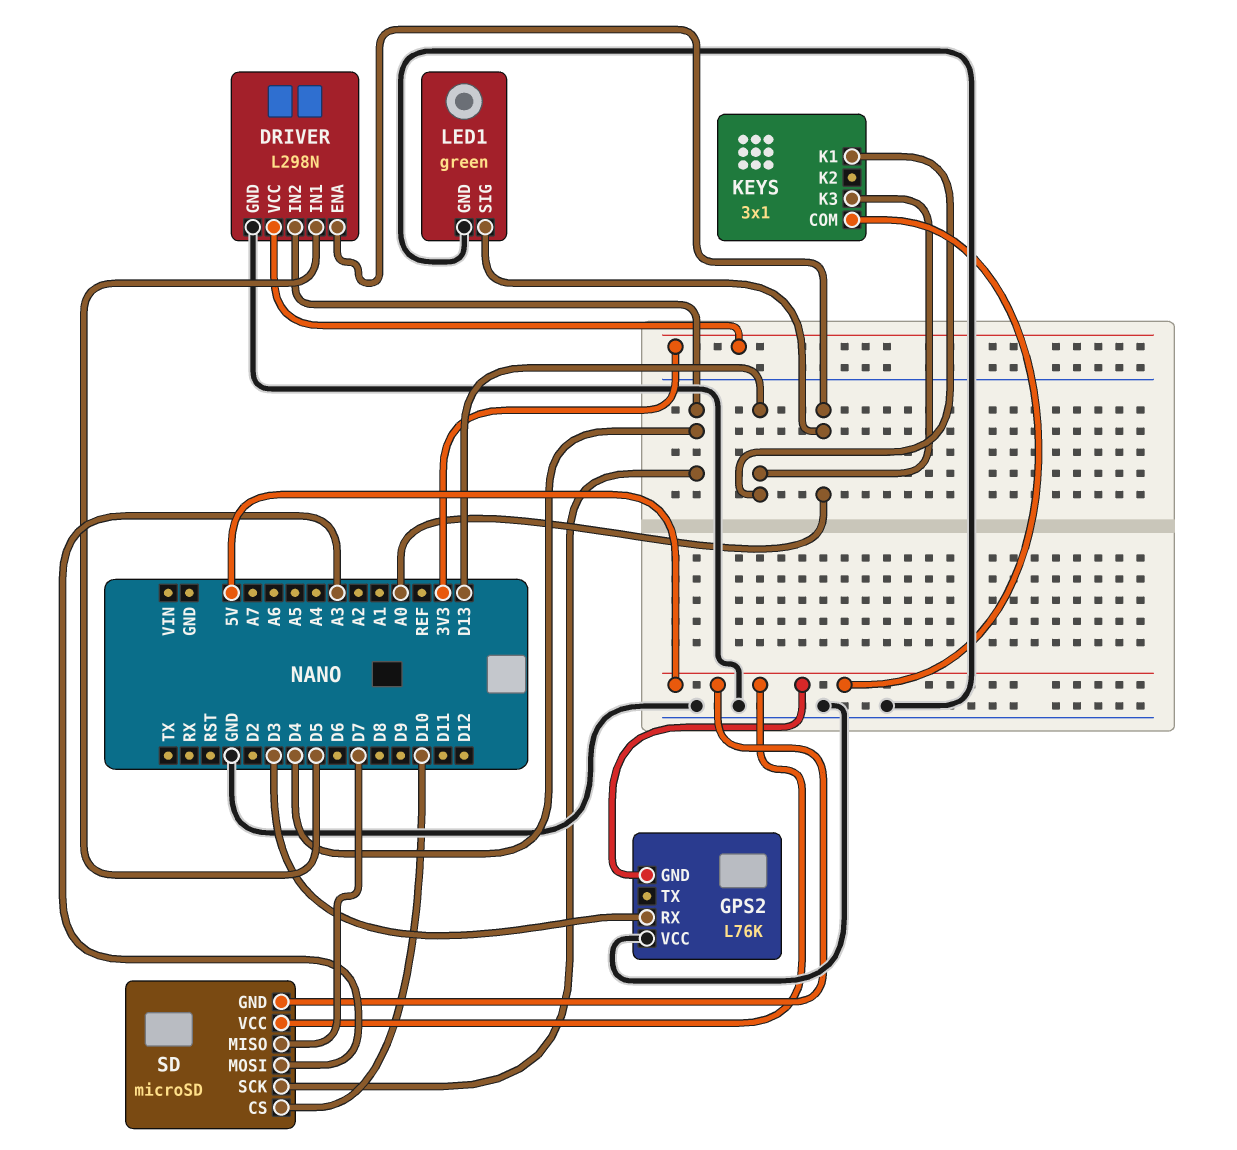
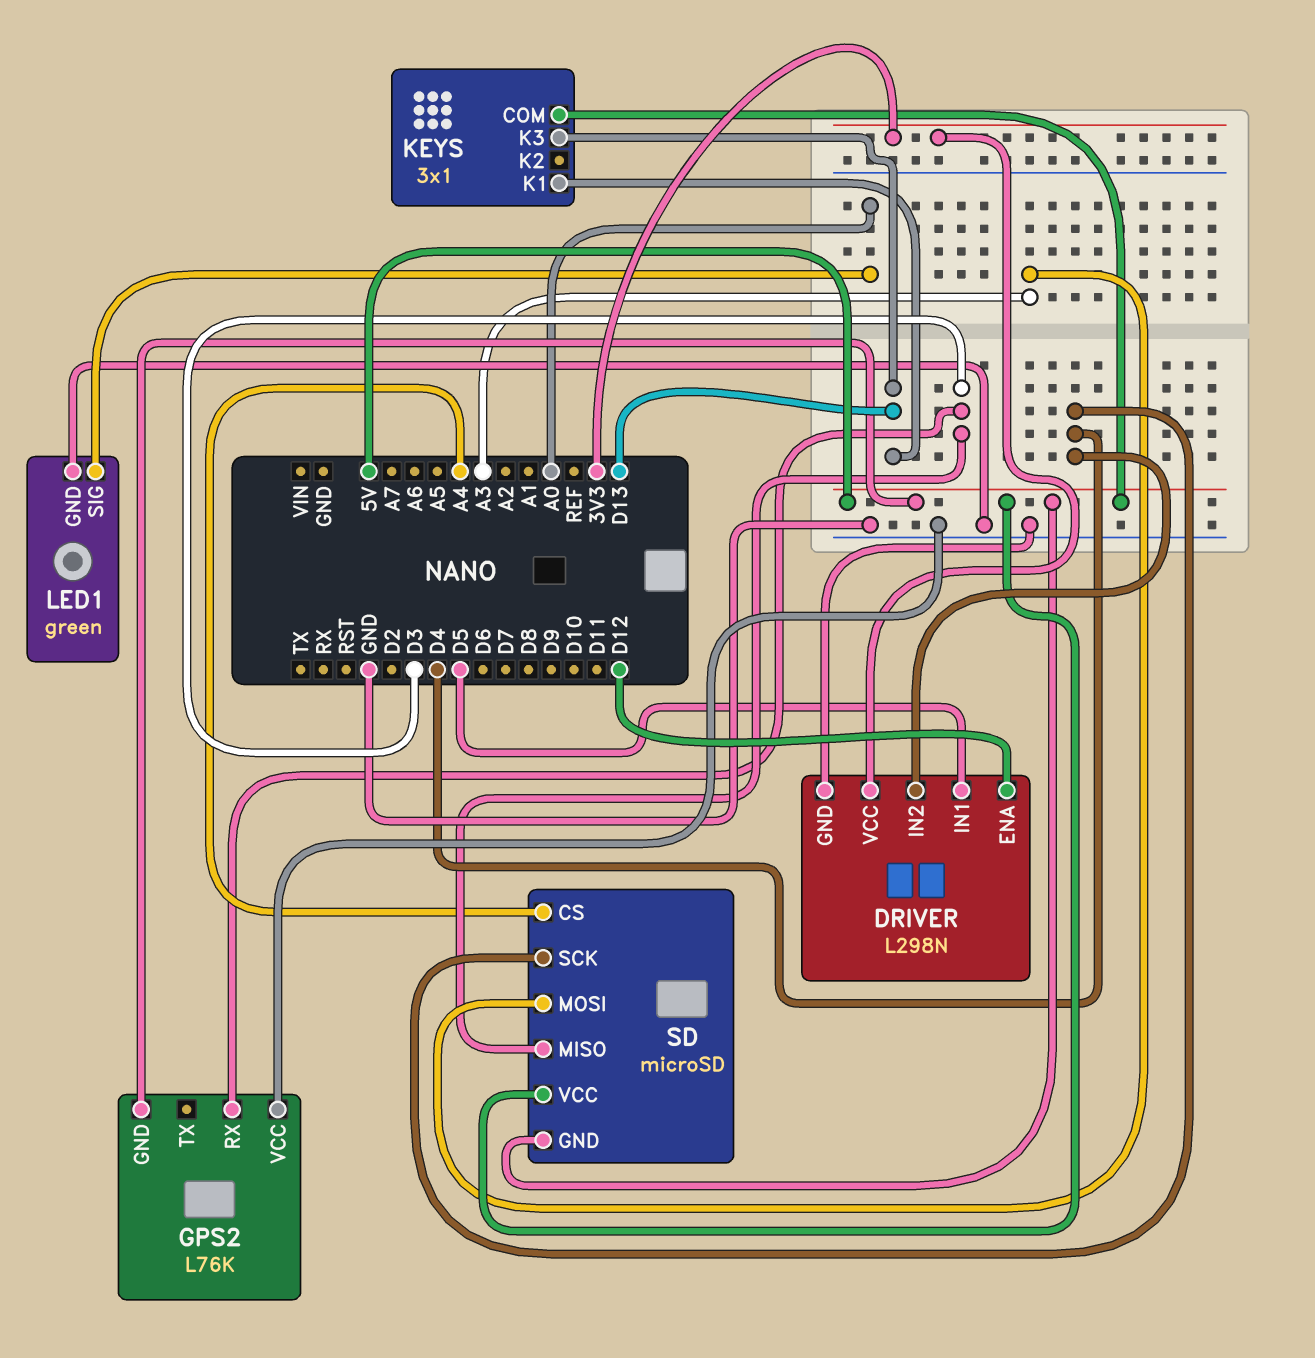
DRIVER pin ENA: A0 -> D12
SD pin CS: D10 -> A4
SD pin MISO: D7 -> D3

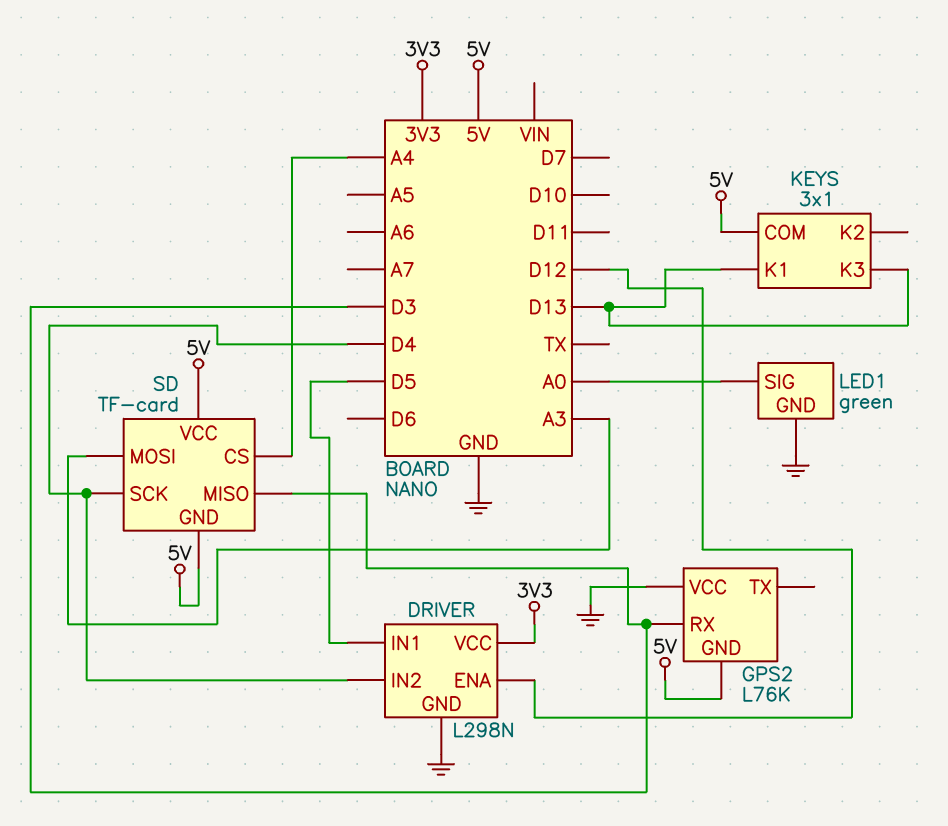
SD: microSD -> TF-card

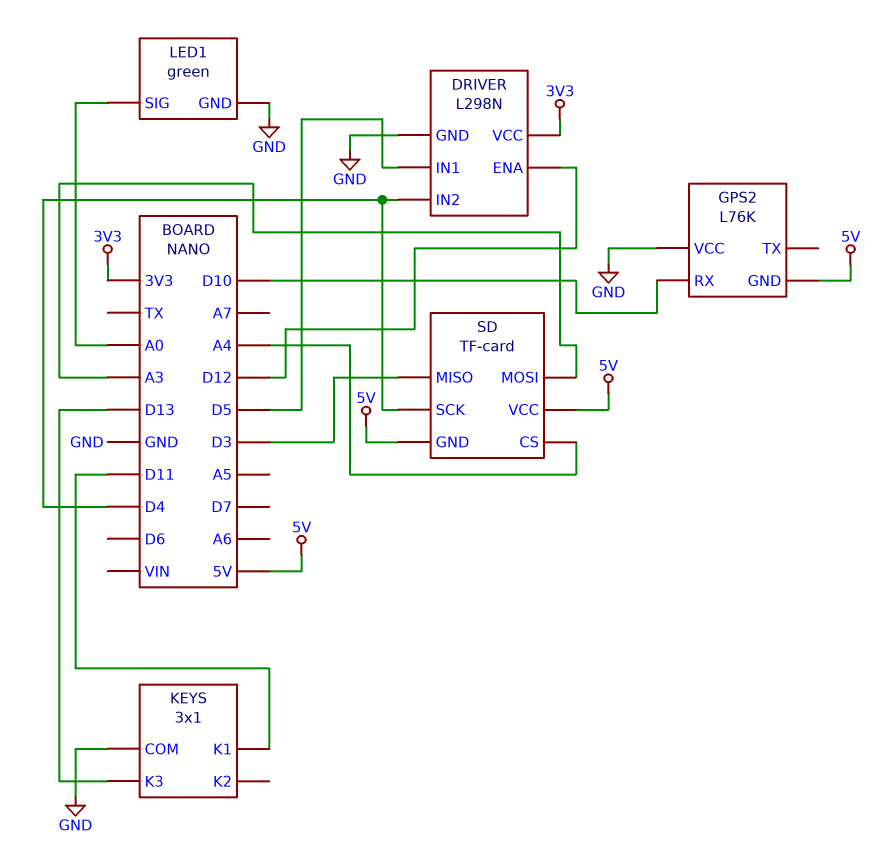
GPS2 pin RX: D3 -> D10
KEYS pin COM: 5V -> GND
KEYS pin K1: D13 -> D11

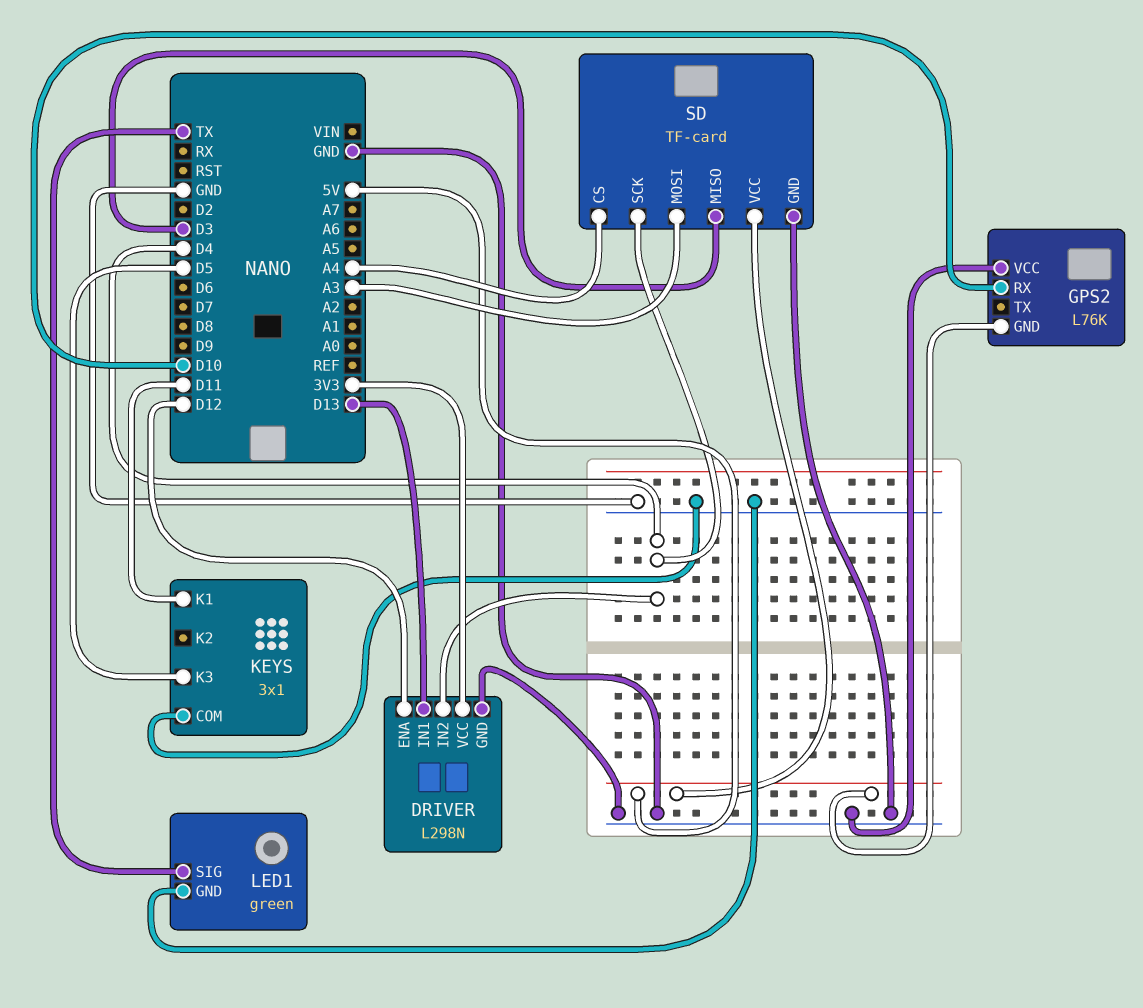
DRIVER pin IN1: D5 -> D13
KEYS pin K3: D13 -> D5
LED1 pin SIG: A0 -> TX
SD pin GND: 5V -> GND

